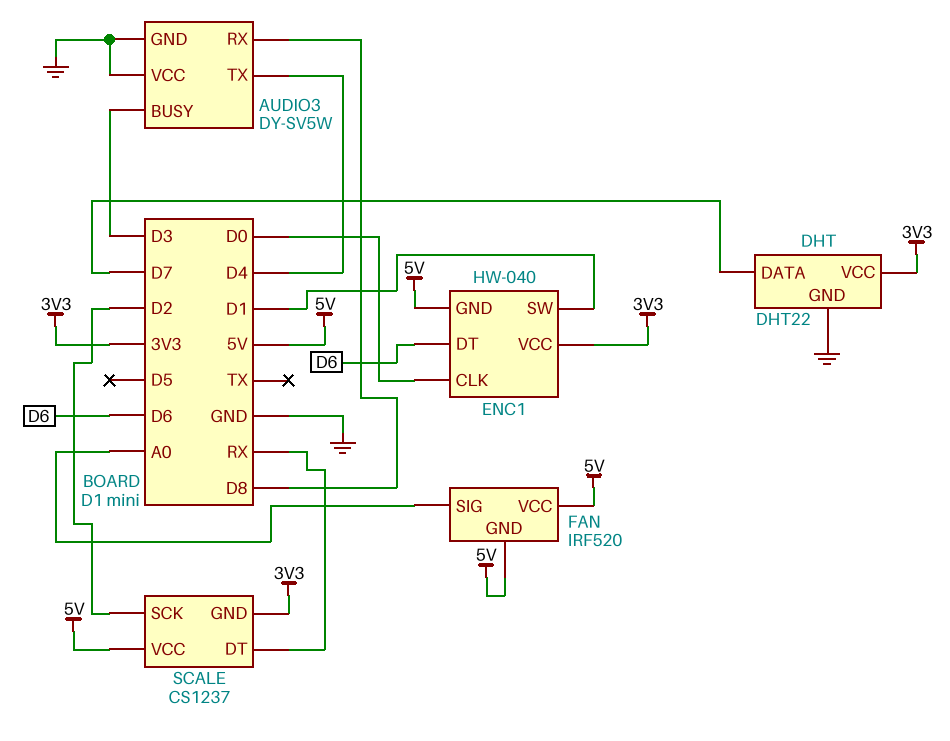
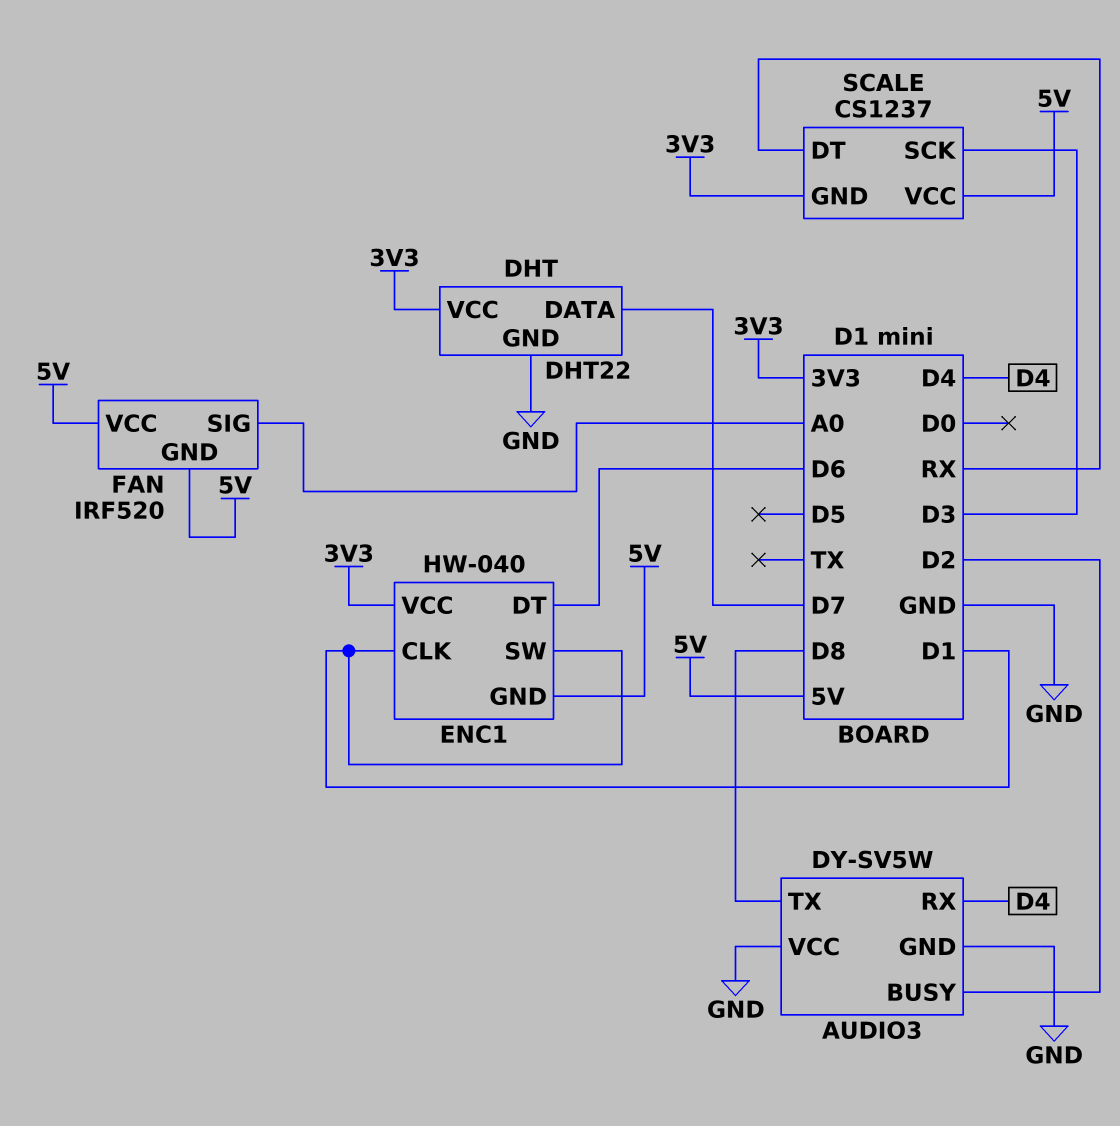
AUDIO3 pin BUSY: D3 -> D2
AUDIO3 pin RX: D8 -> D4
AUDIO3 pin TX: D4 -> D8
ENC1 pin CLK: D0 -> D1
SCALE pin SCK: D2 -> D3

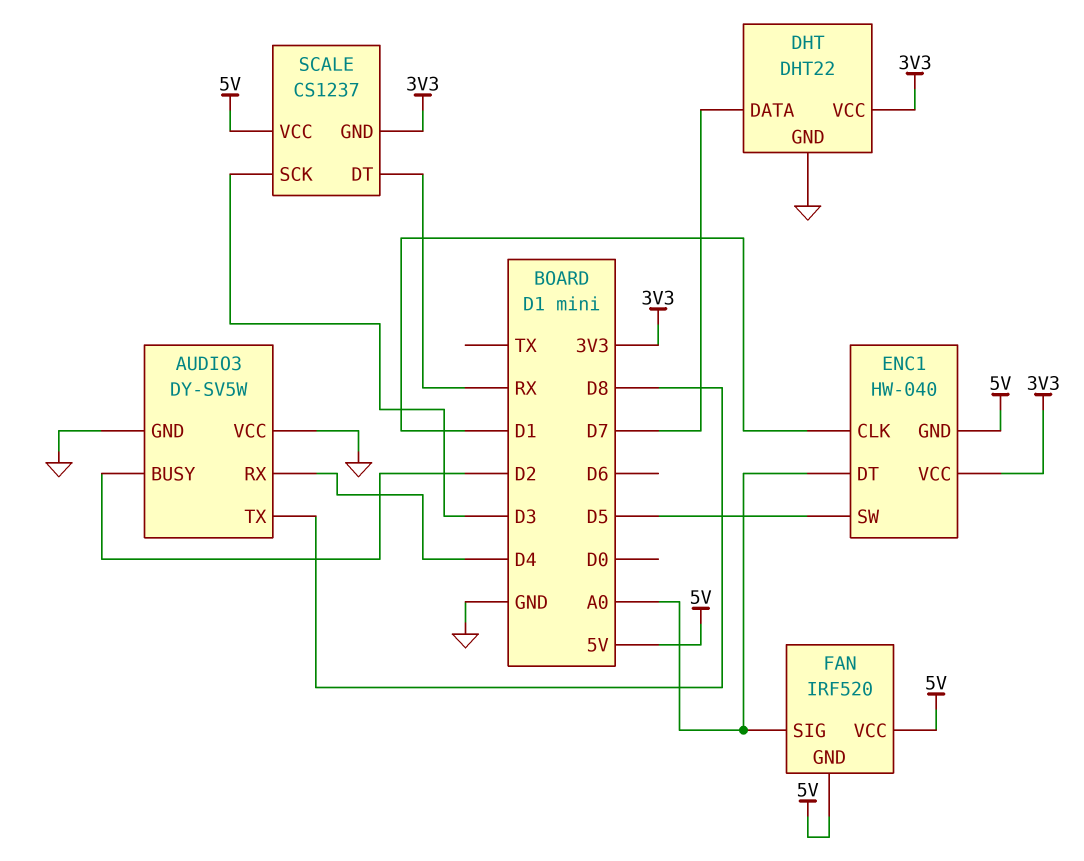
ENC1 pin DT: D6 -> A0
ENC1 pin SW: D1 -> D5

